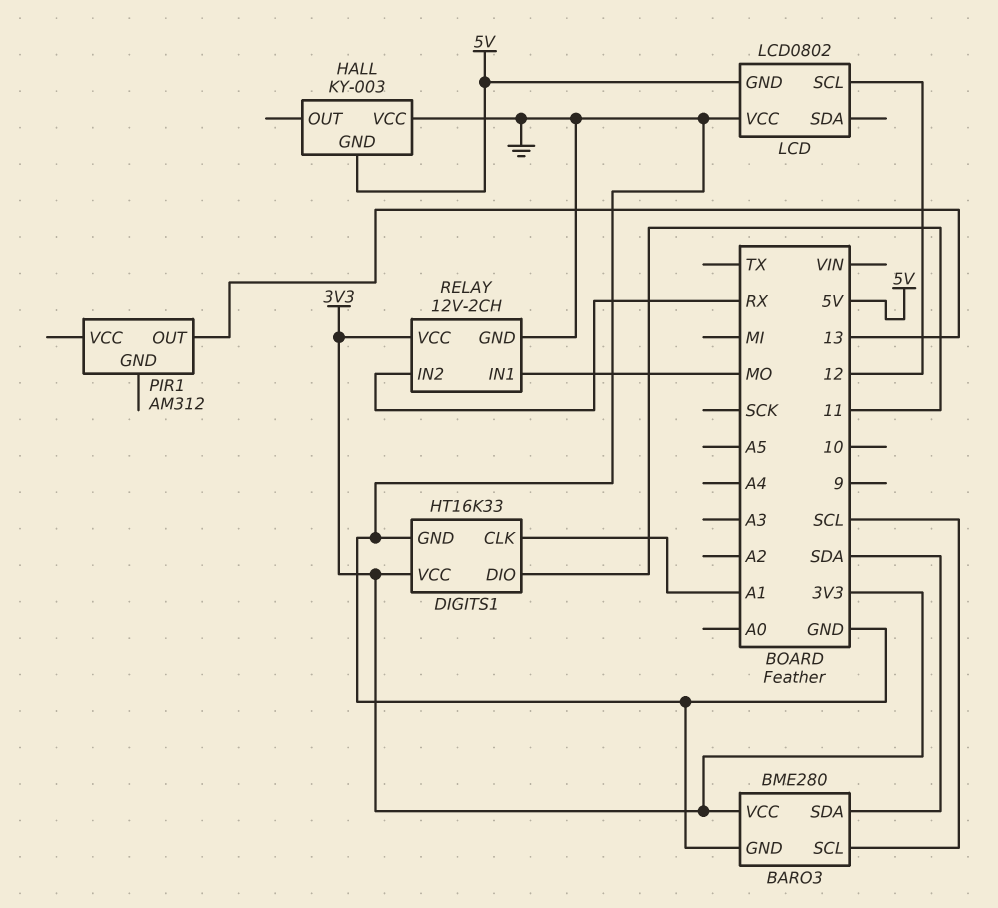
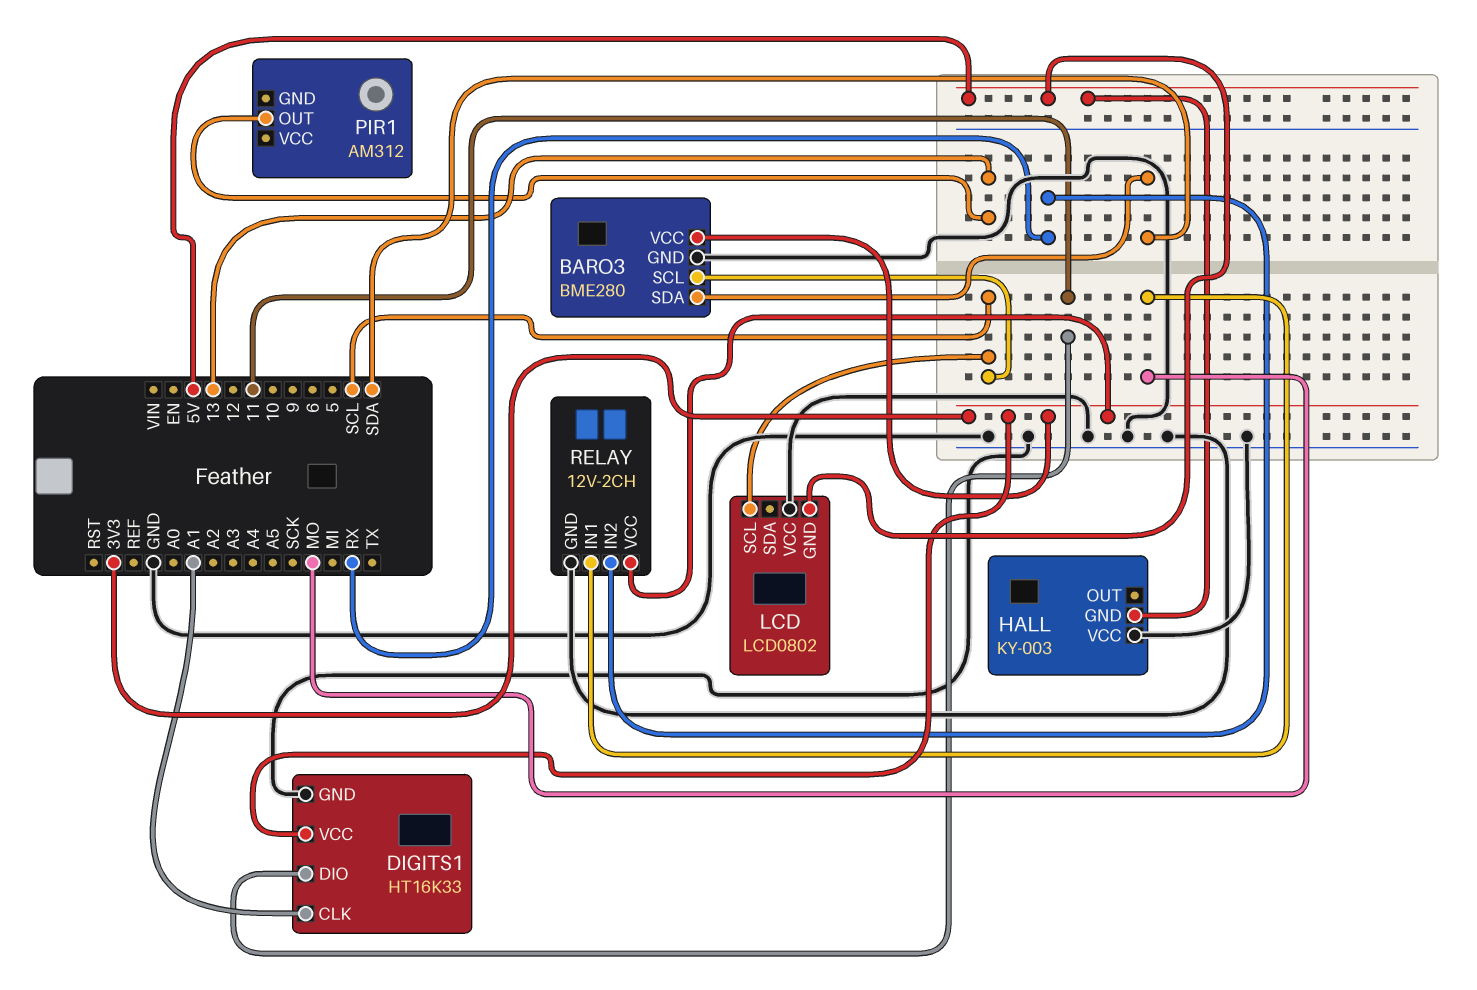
LCD pin SCL: 12 -> SCL

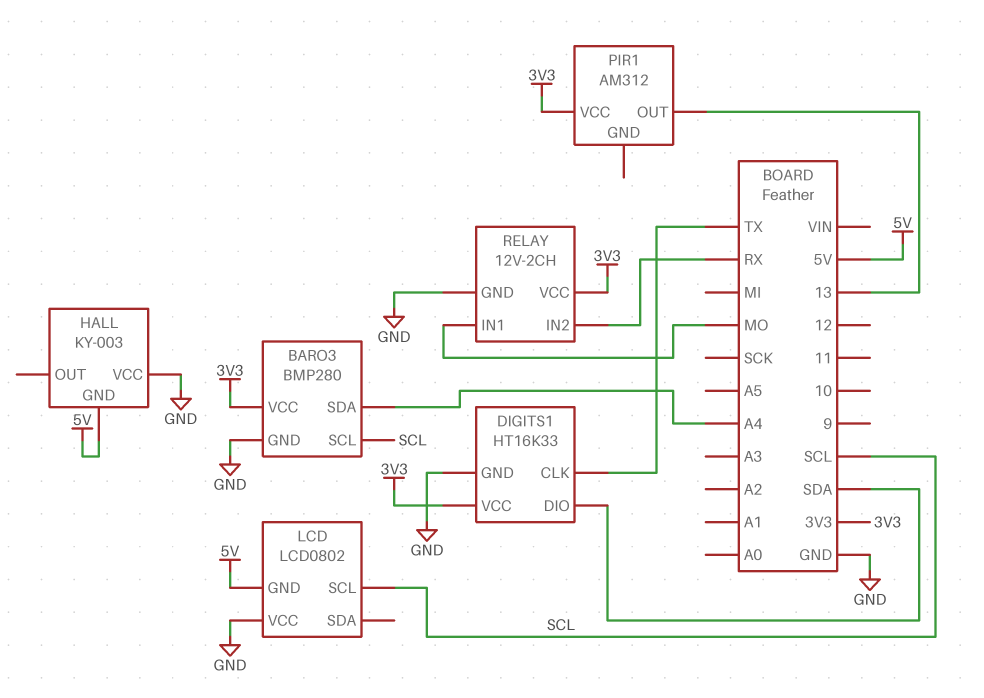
BARO3: BME280 -> BMP280
BARO3 pin SDA: SDA -> A4
DIGITS1 pin CLK: A1 -> TX
DIGITS1 pin DIO: 11 -> SDA
PIR1 pin VCC: none -> 3V3

